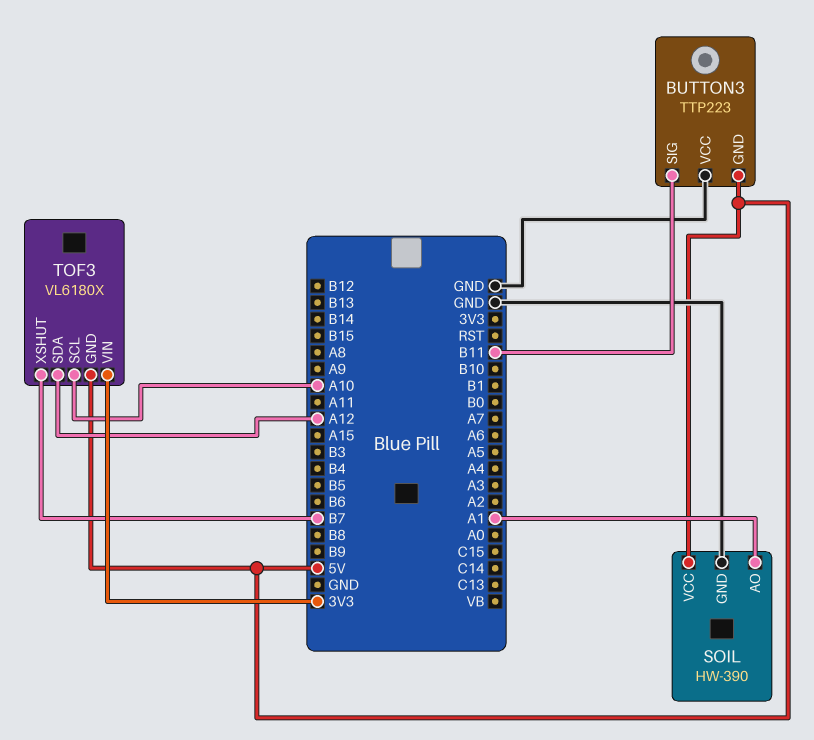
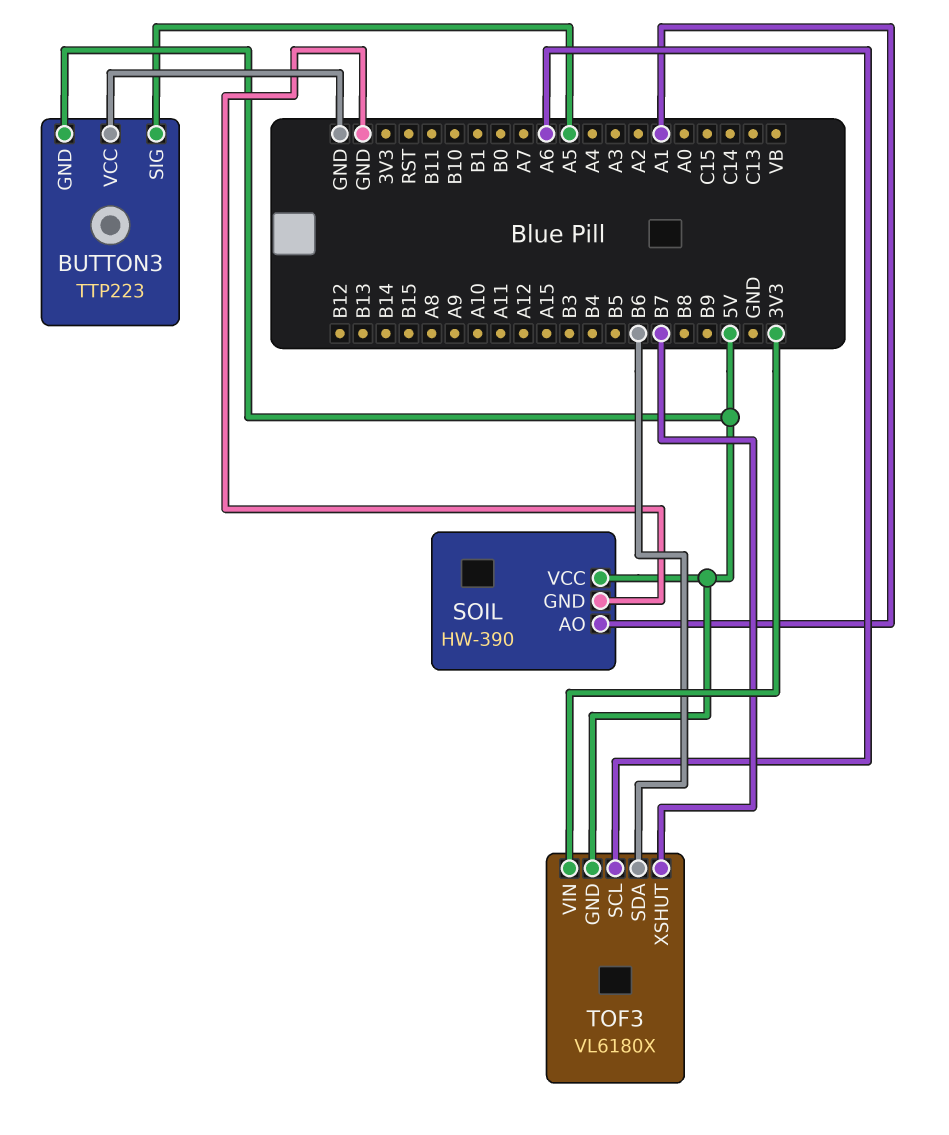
BUTTON3 pin SIG: B11 -> A5
TOF3 pin SCL: A10 -> A6
TOF3 pin SDA: A12 -> B6

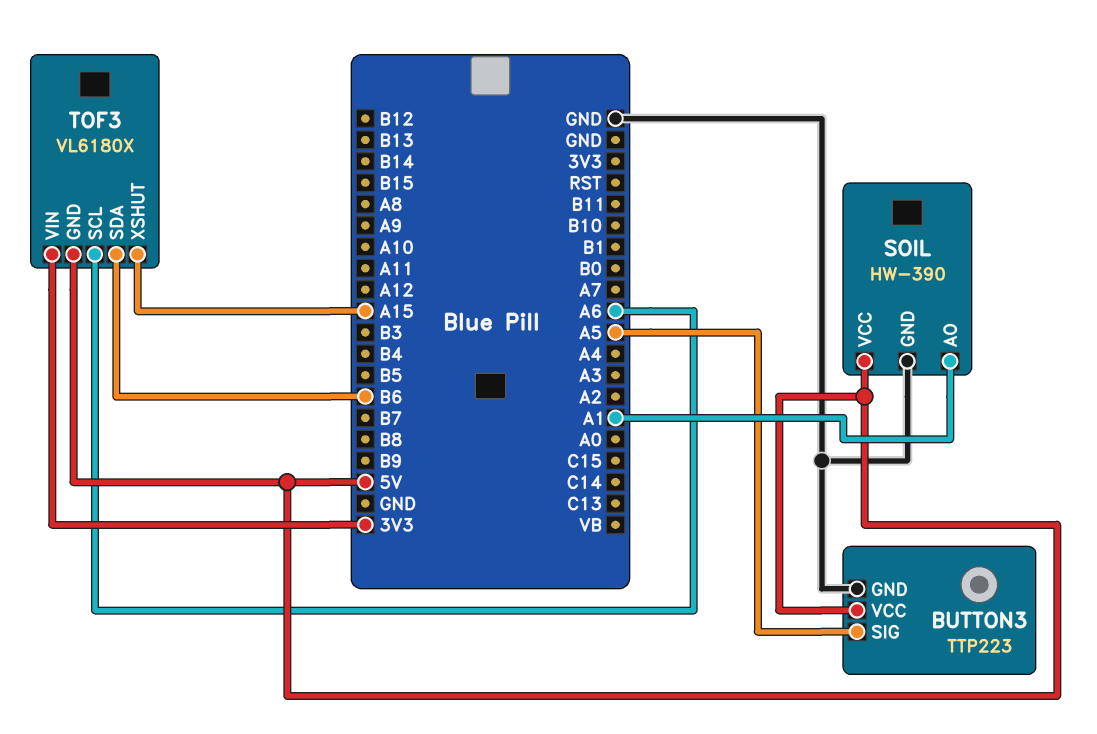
BUTTON3 pin GND: 5V -> GND
BUTTON3 pin VCC: GND -> 5V
TOF3 pin XSHUT: B7 -> A15

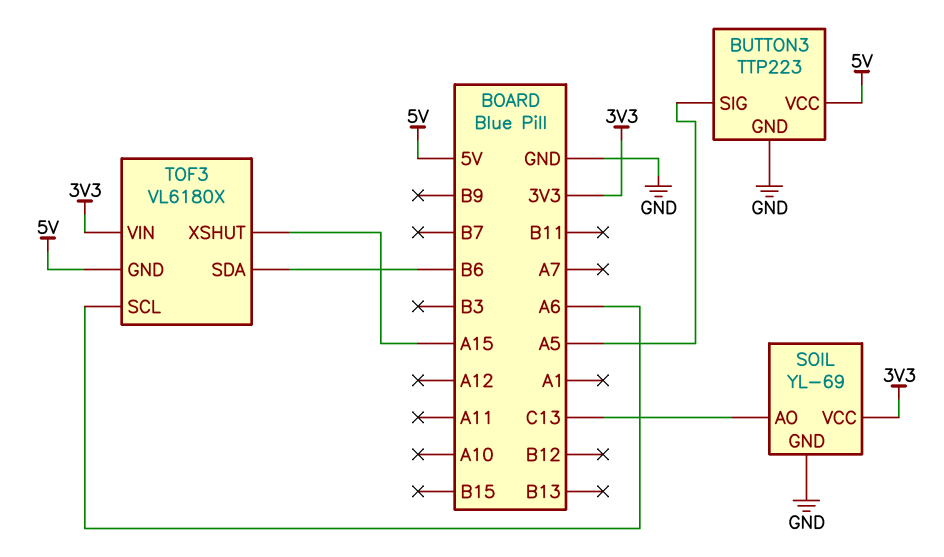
SOIL: HW-390 -> YL-69
SOIL pin AO: A1 -> C13
SOIL pin VCC: 5V -> 3V3

